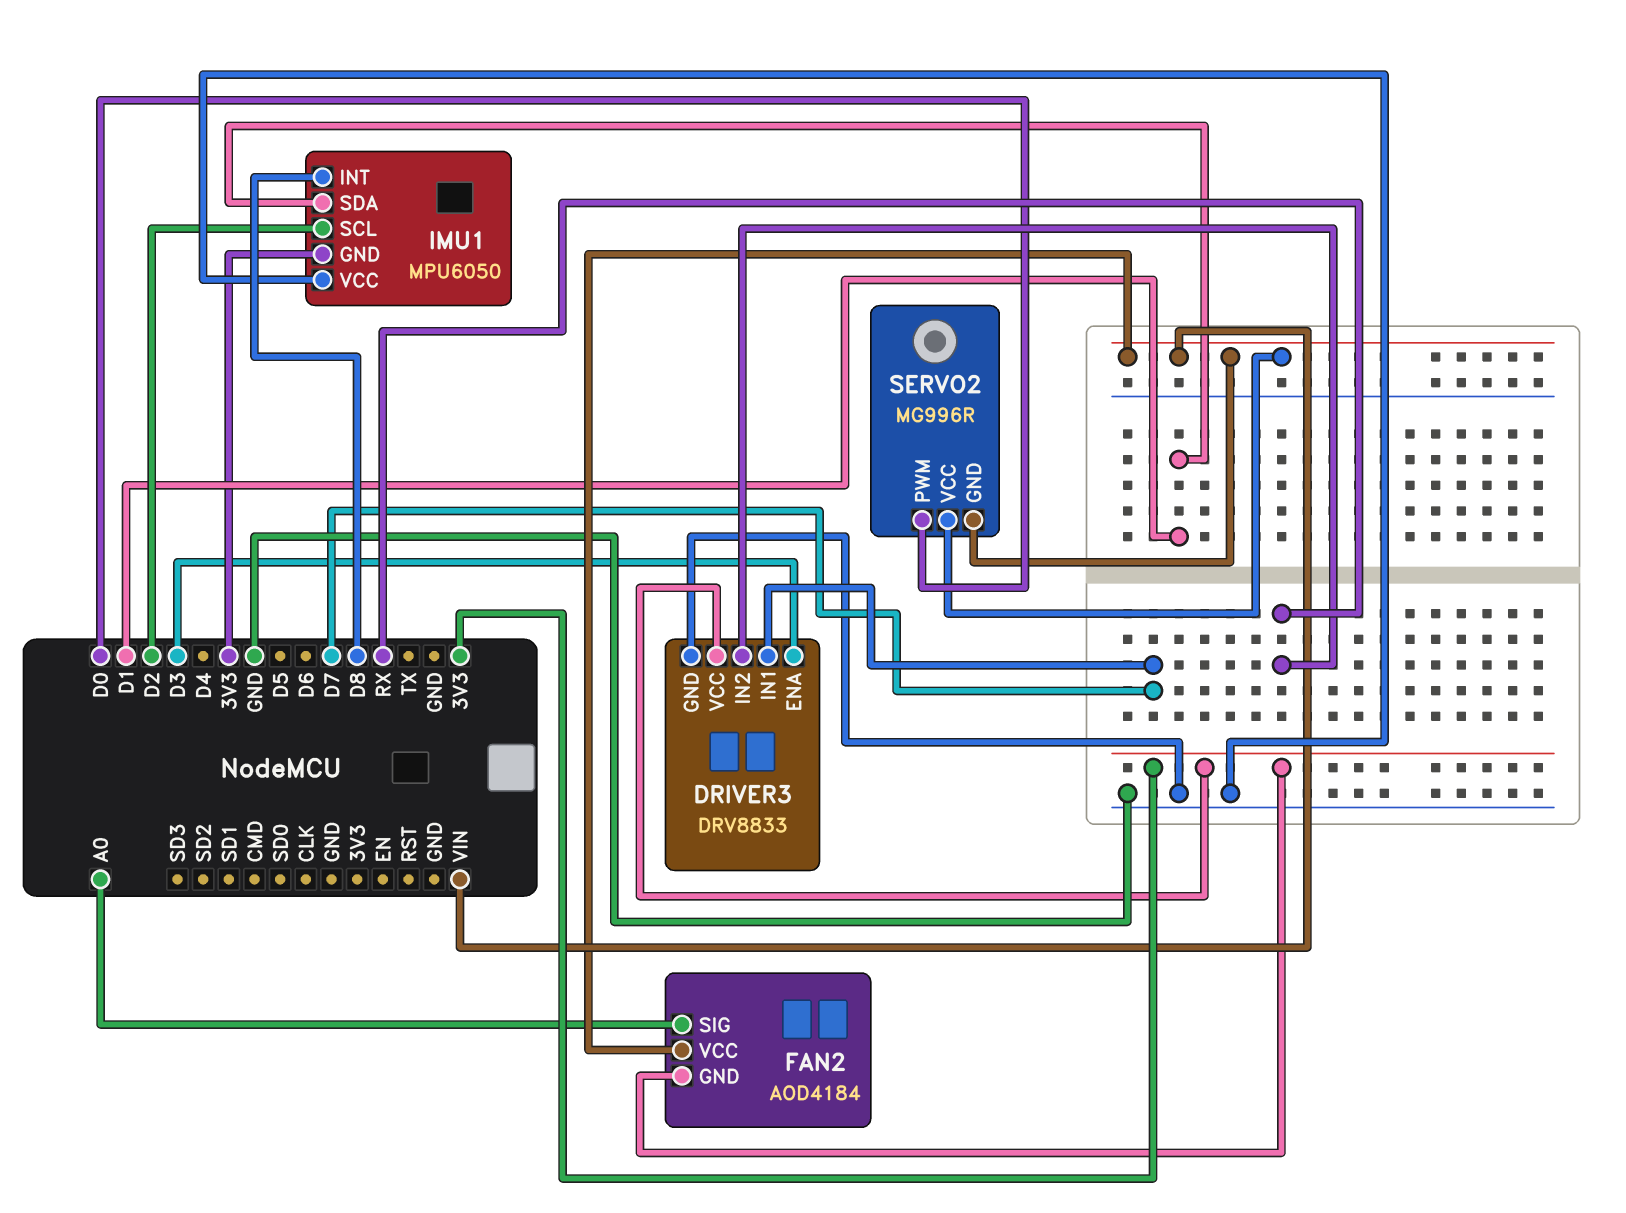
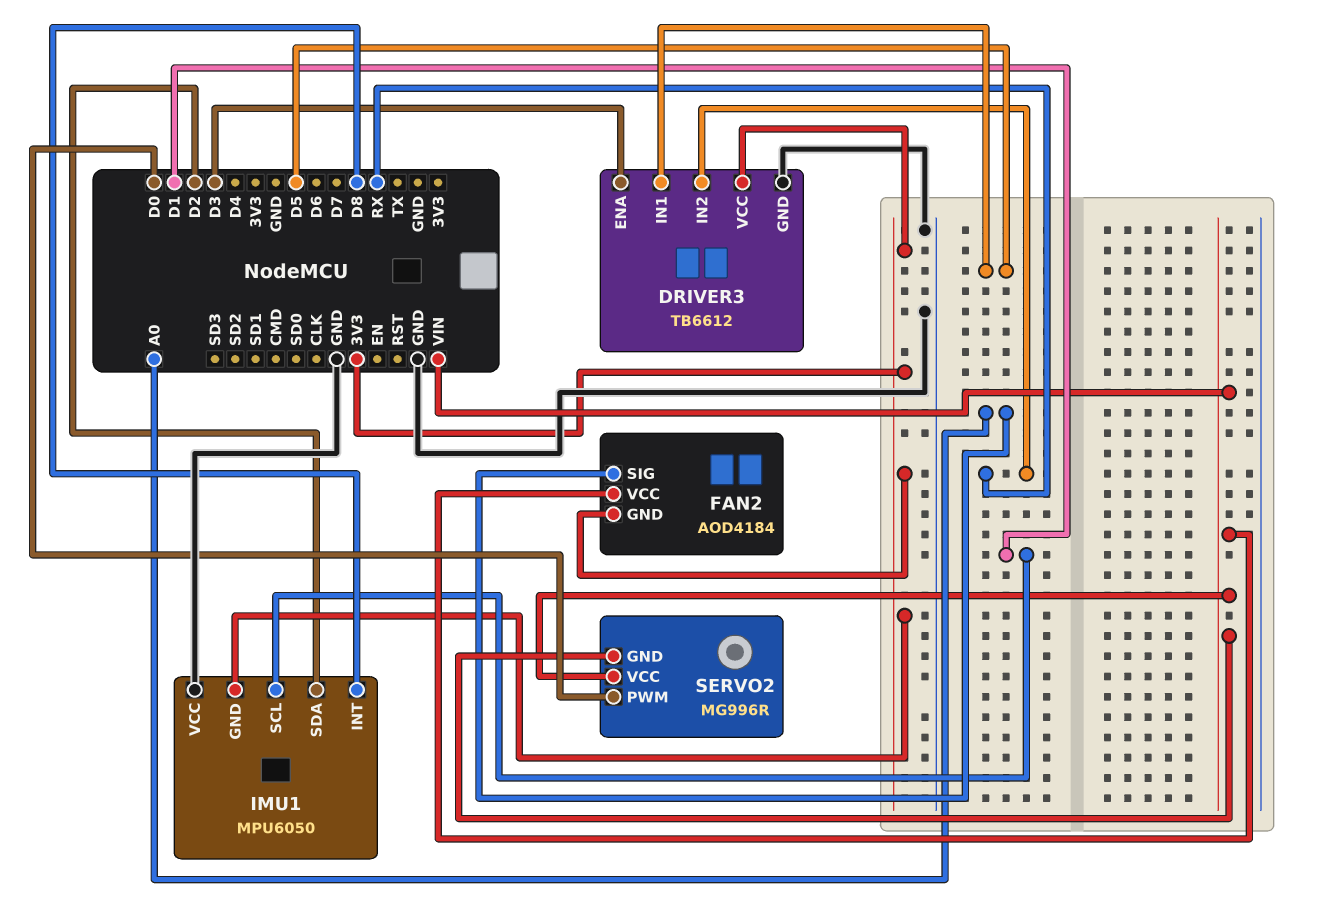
DRIVER3: DRV8833 -> TB6612
DRIVER3 pin IN1: D7 -> D5
IMU1 pin SCL: D2 -> D1
IMU1 pin SDA: D1 -> D2

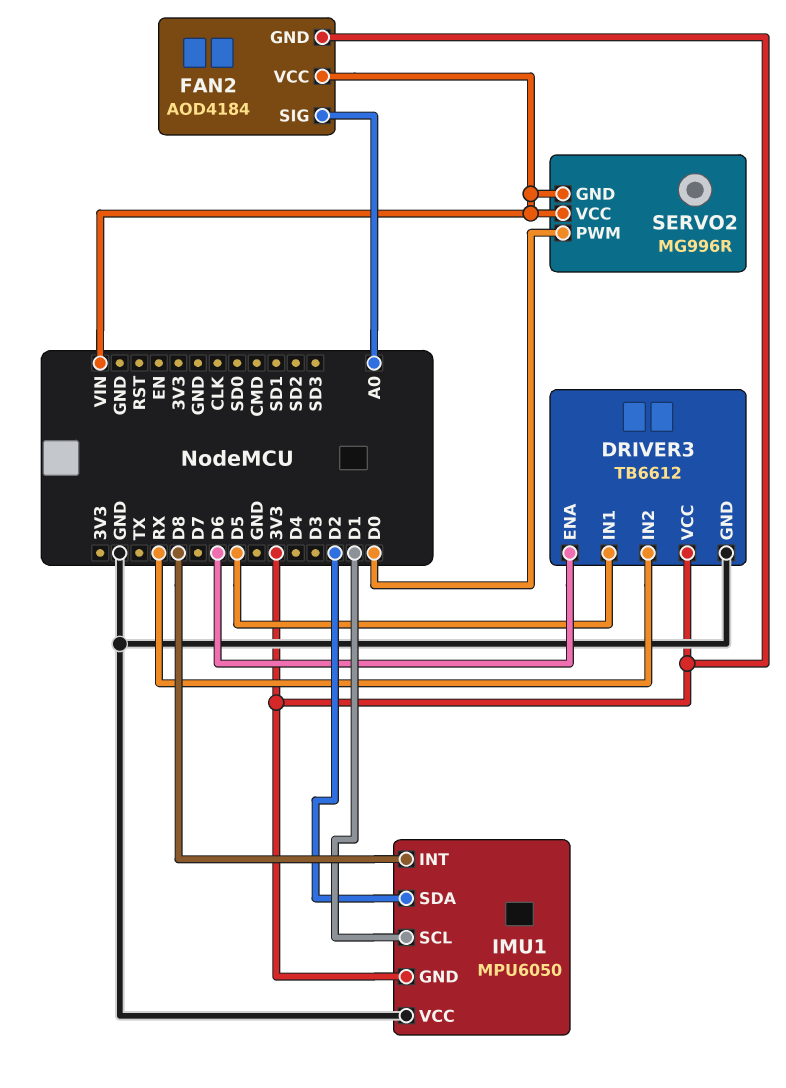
DRIVER3 pin ENA: D3 -> D6

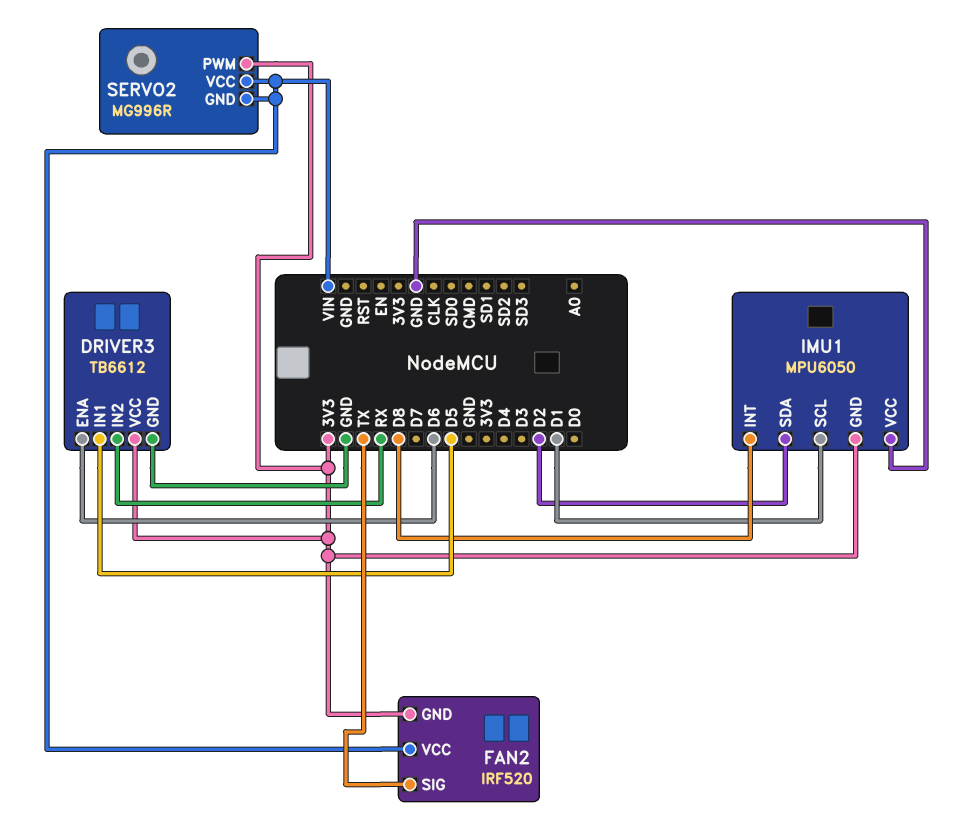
FAN2: AOD4184 -> IRF520
FAN2 pin SIG: A0 -> TX
SERVO2 pin PWM: D0 -> 3V3

